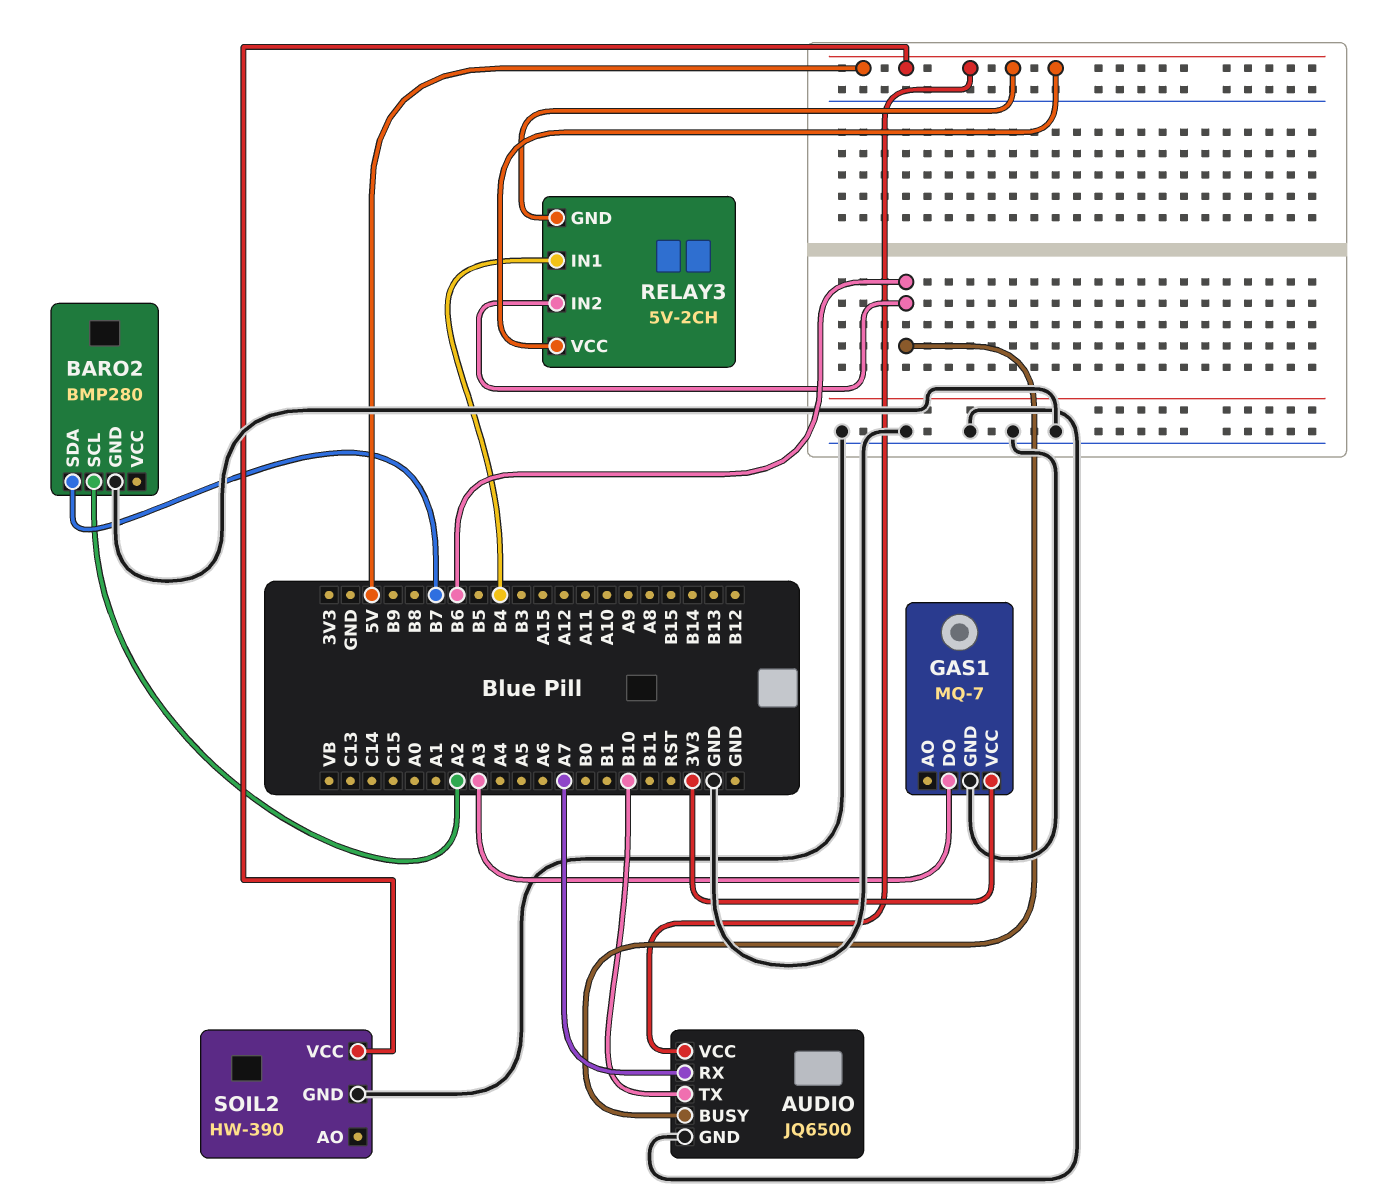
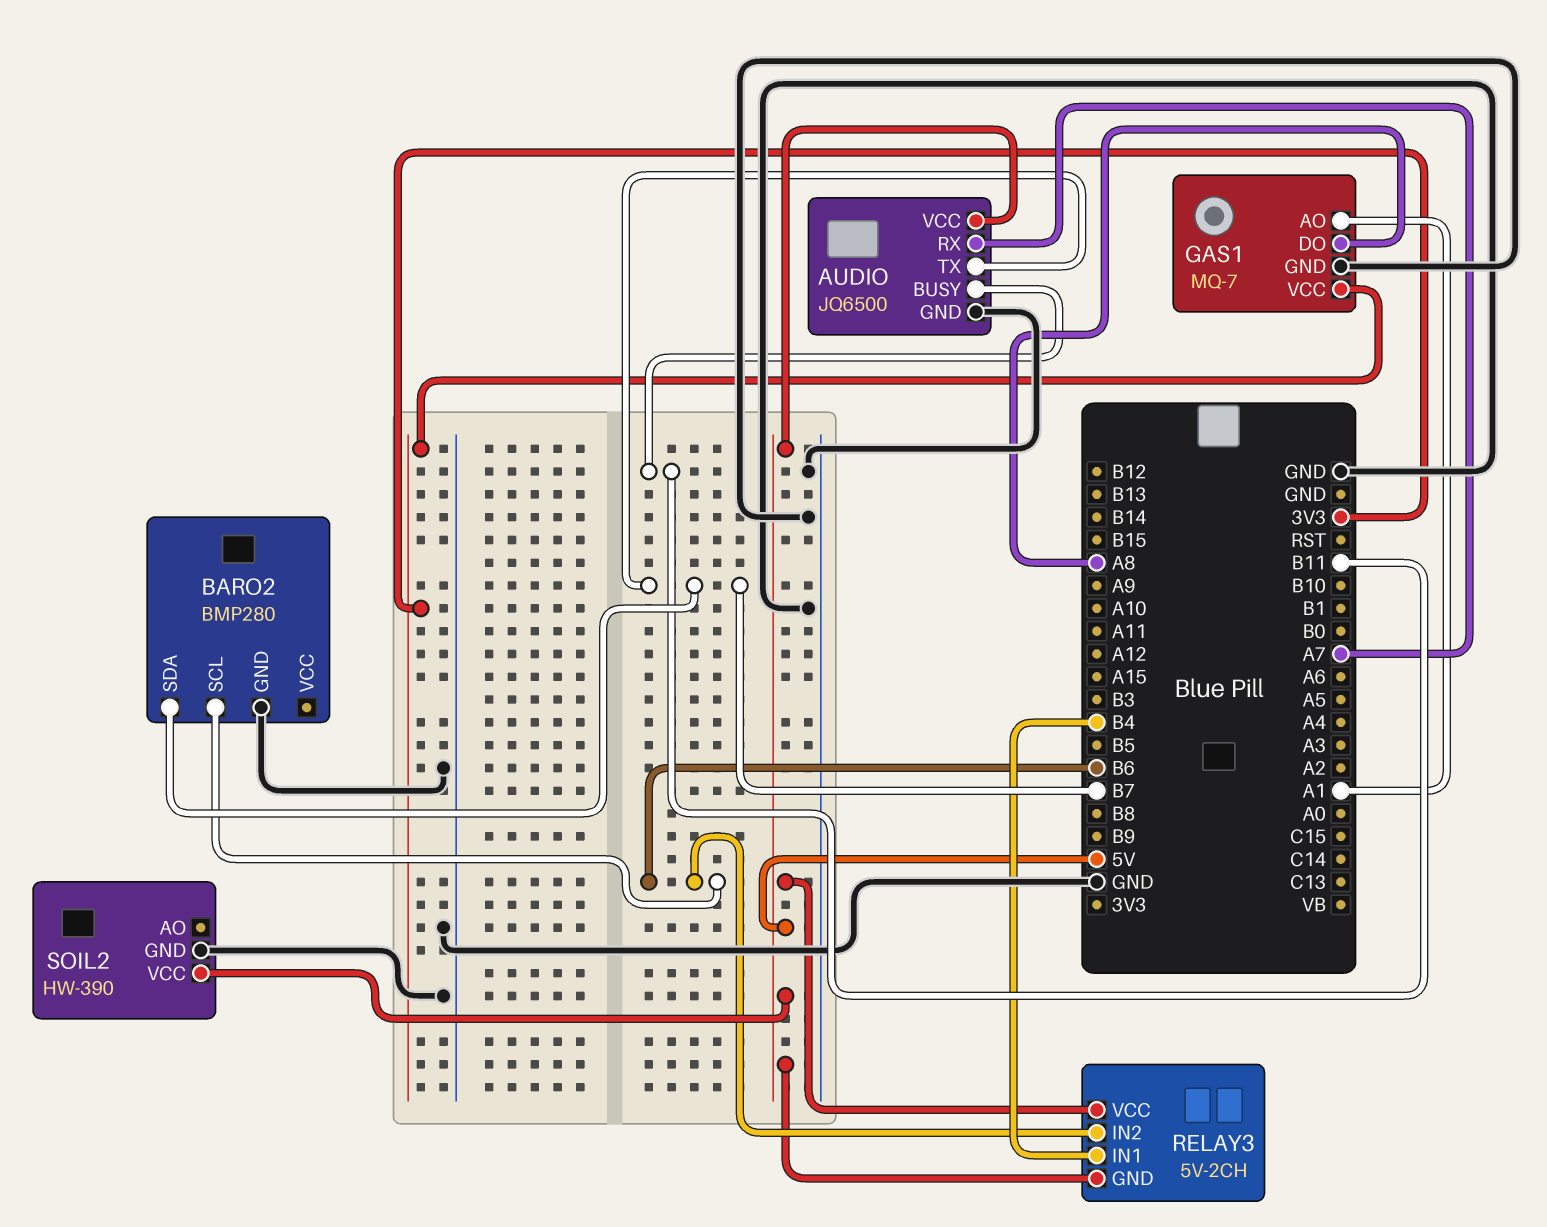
AUDIO pin BUSY: B6 -> B11
AUDIO pin TX: B10 -> B7
BARO2 pin SCL: A2 -> B6
GAS1 pin AO: none -> A1
GAS1 pin DO: A3 -> A8

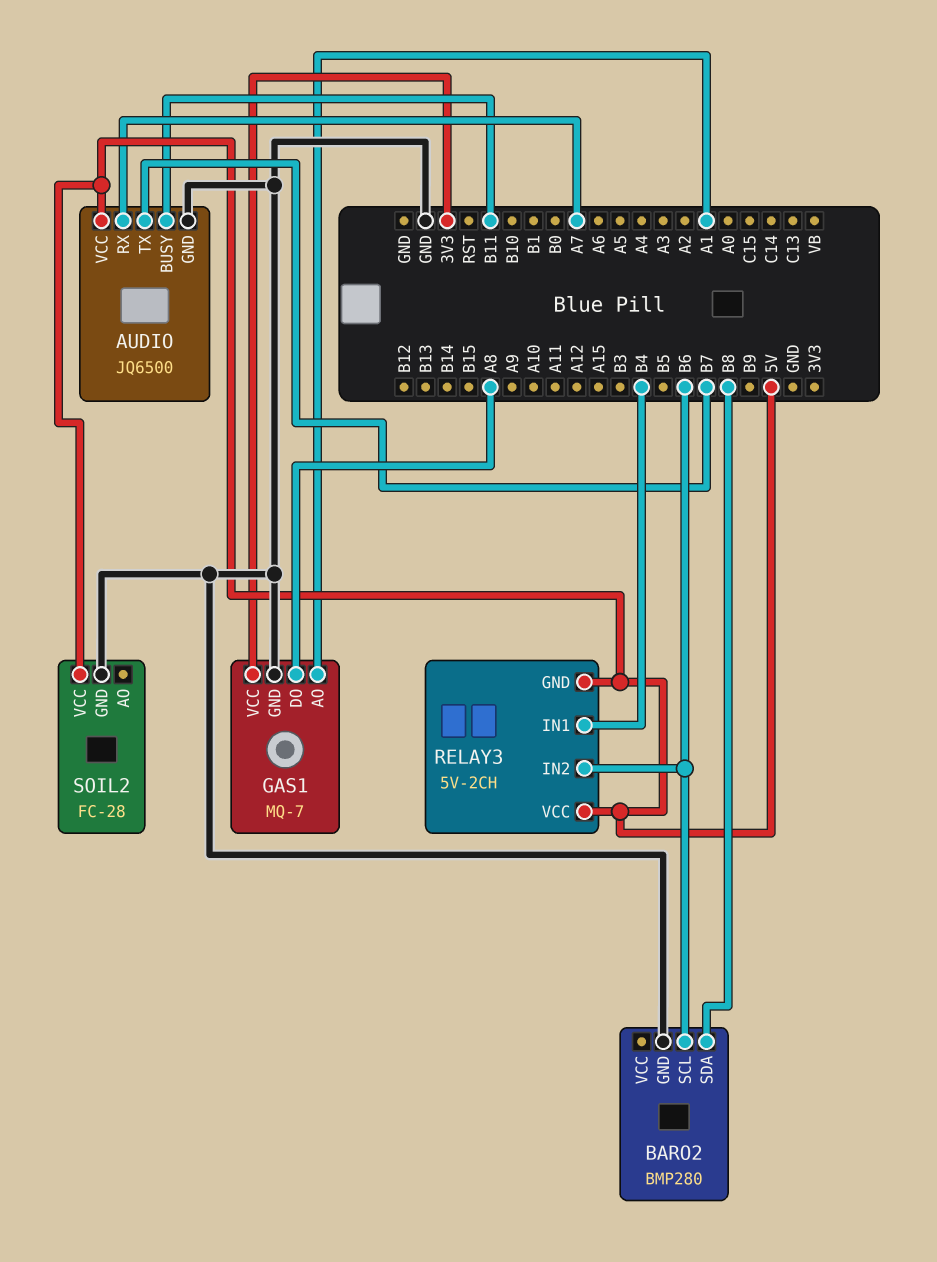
BARO2 pin SDA: B7 -> B8
SOIL2: HW-390 -> FC-28

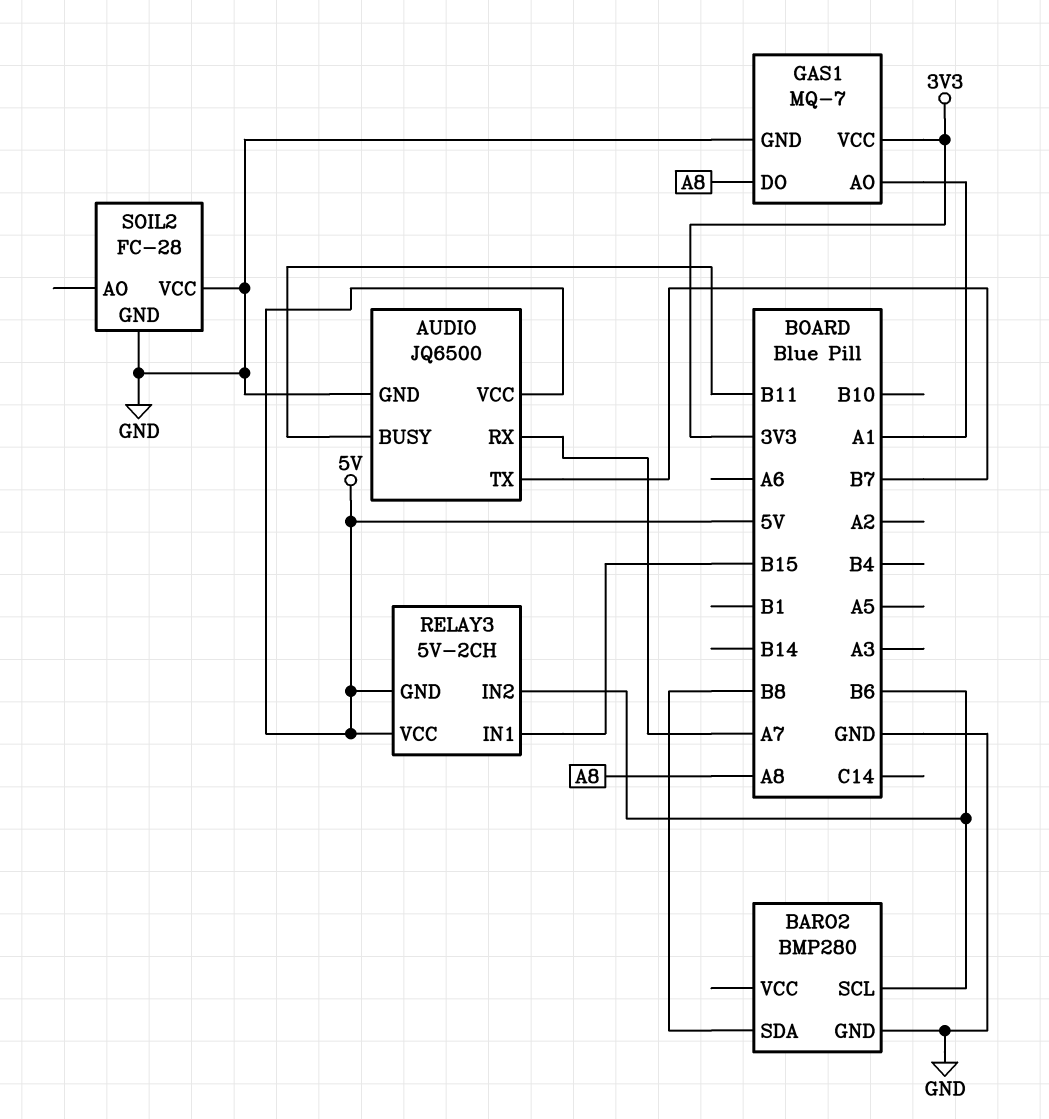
RELAY3 pin IN1: B4 -> B15
SOIL2 pin VCC: 5V -> GND

